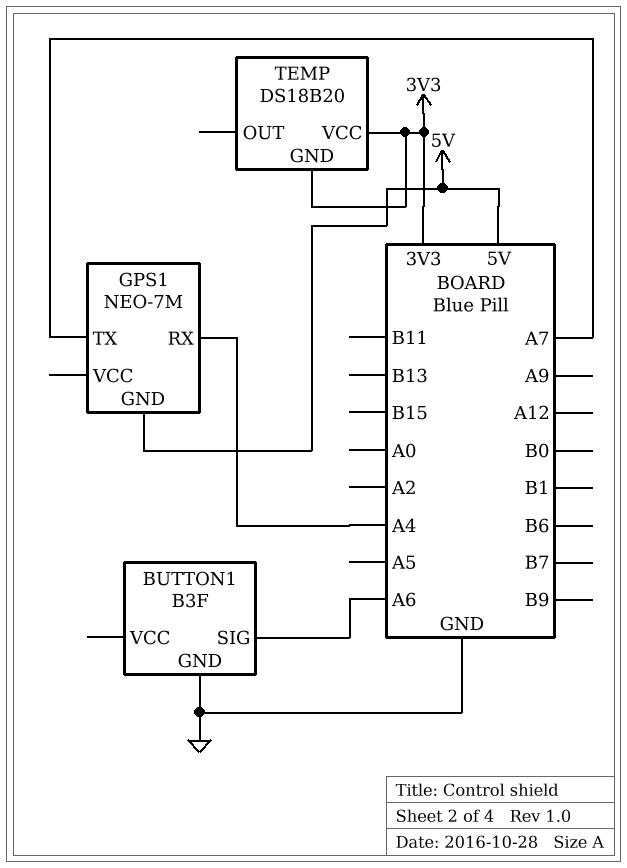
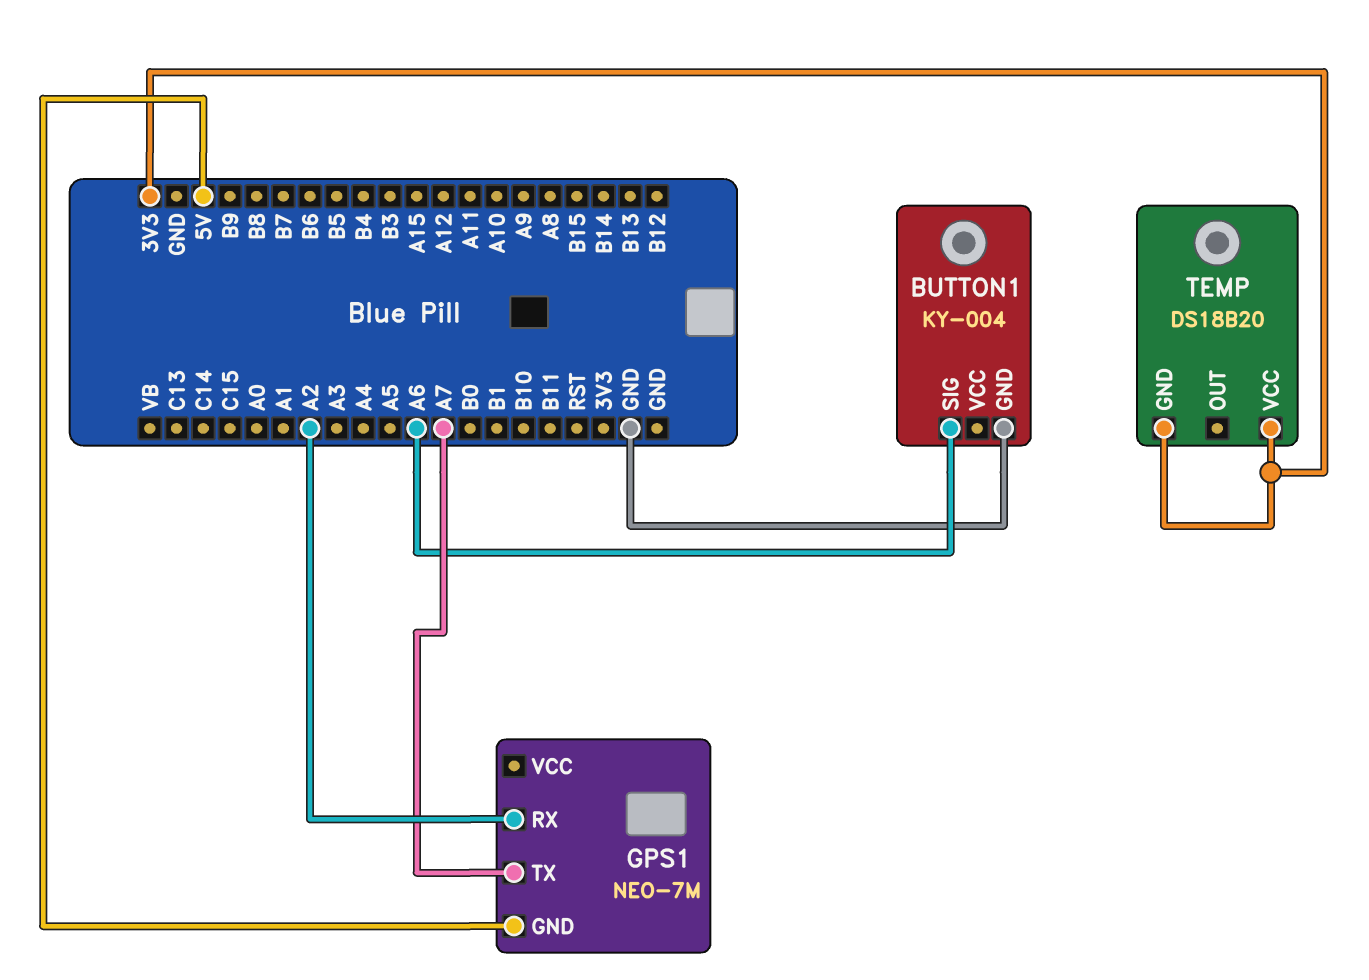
BUTTON1: B3F -> KY-004
GPS1 pin RX: A4 -> A2

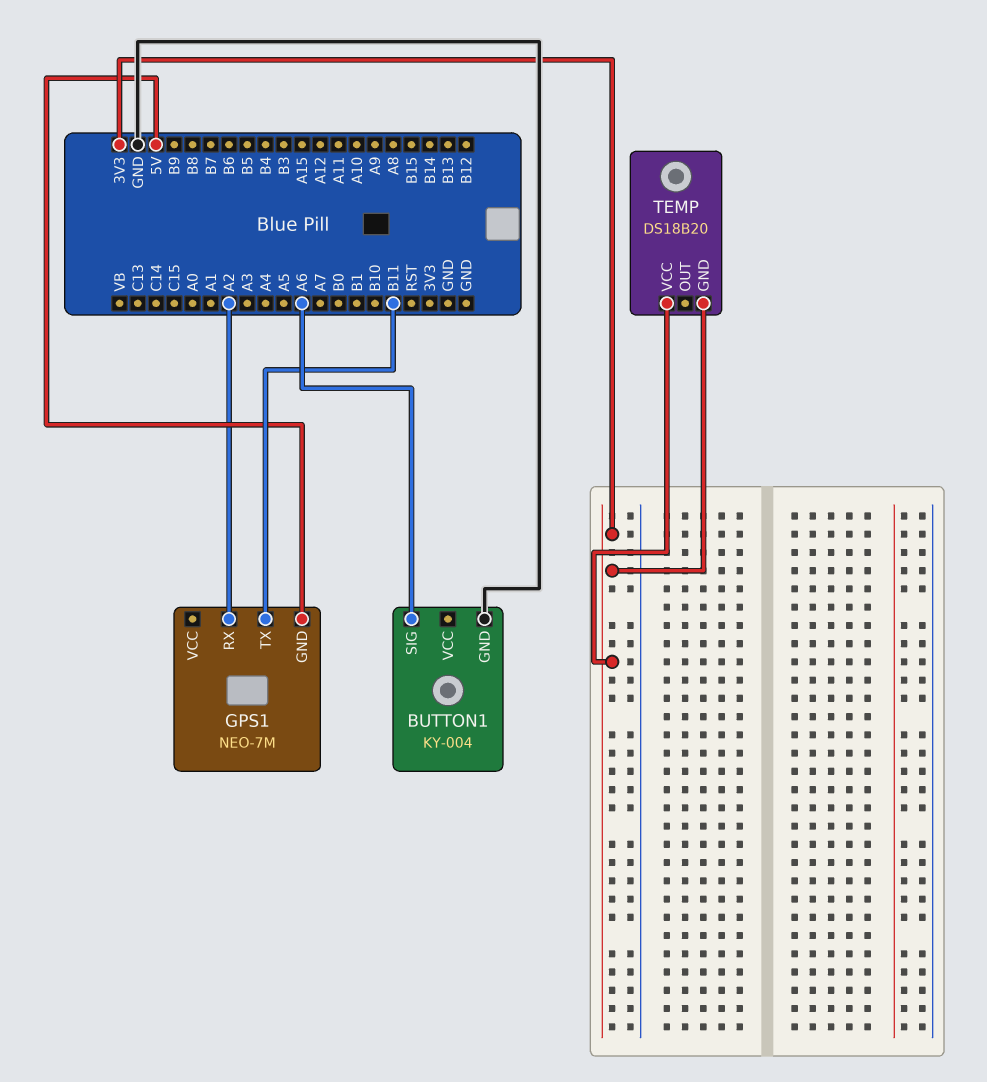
GPS1 pin TX: A7 -> B11

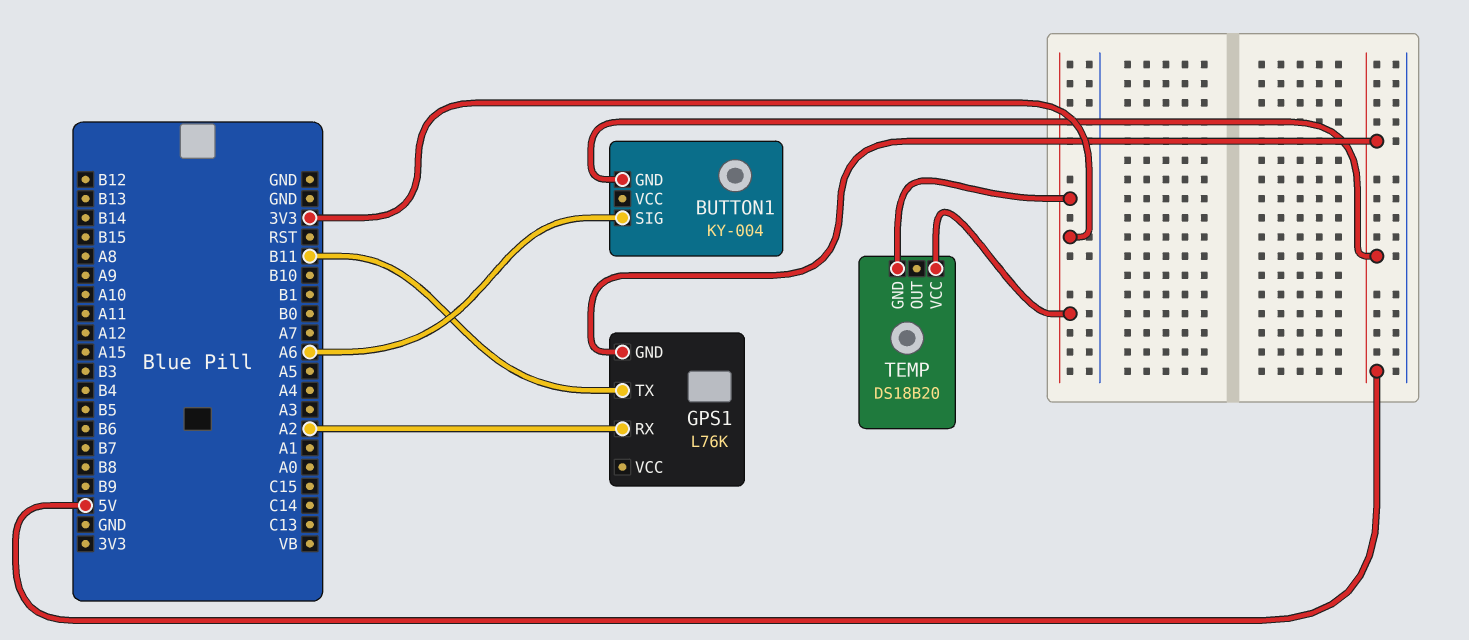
BUTTON1 pin GND: GND -> 5V
GPS1: NEO-7M -> L76K

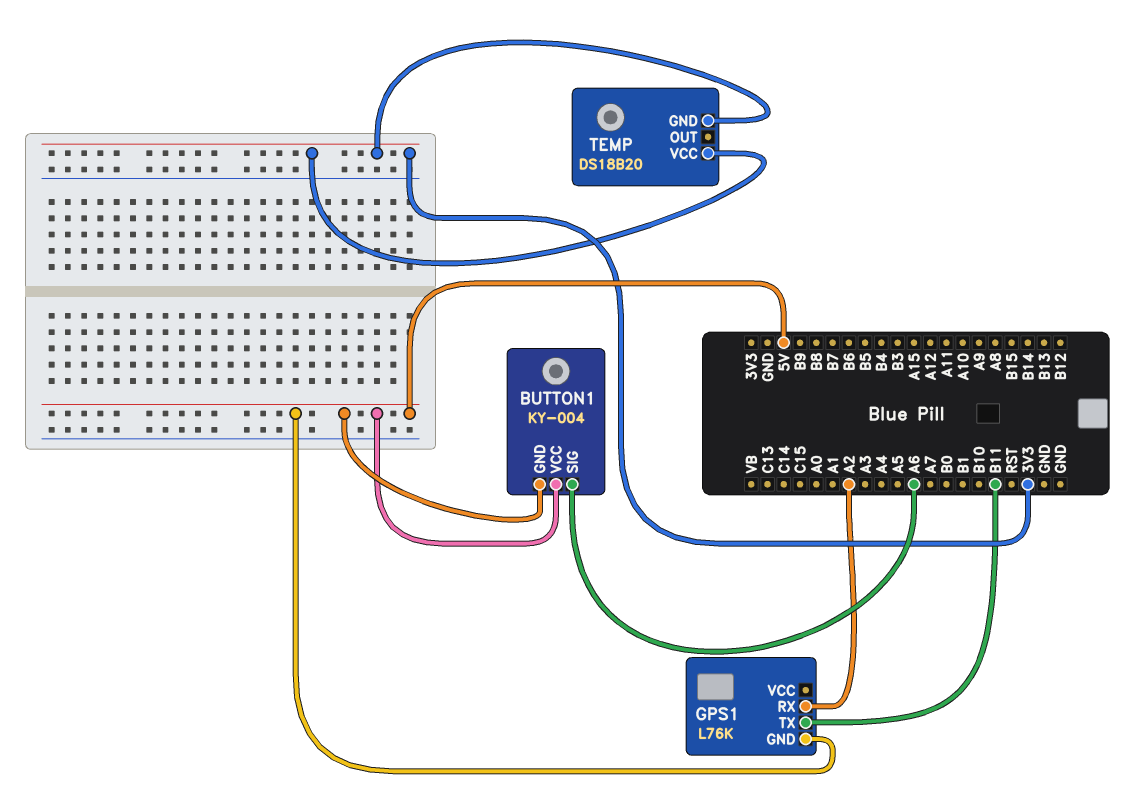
BUTTON1 pin VCC: none -> 5V

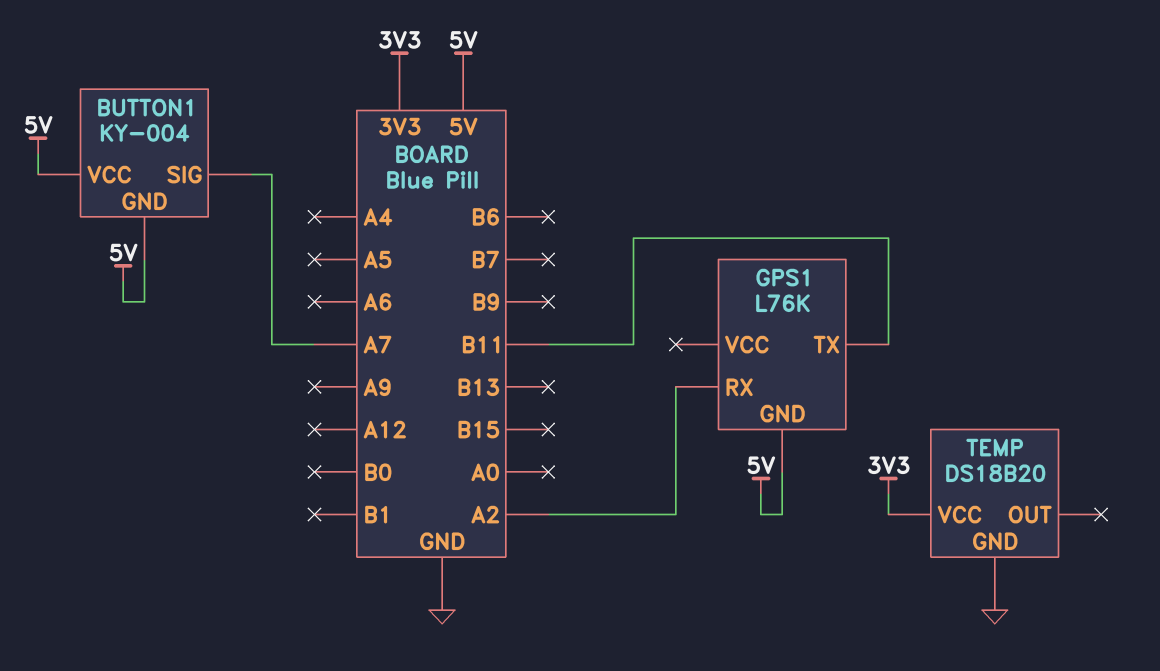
BUTTON1 pin SIG: A6 -> A7
TEMP pin GND: 3V3 -> GND

